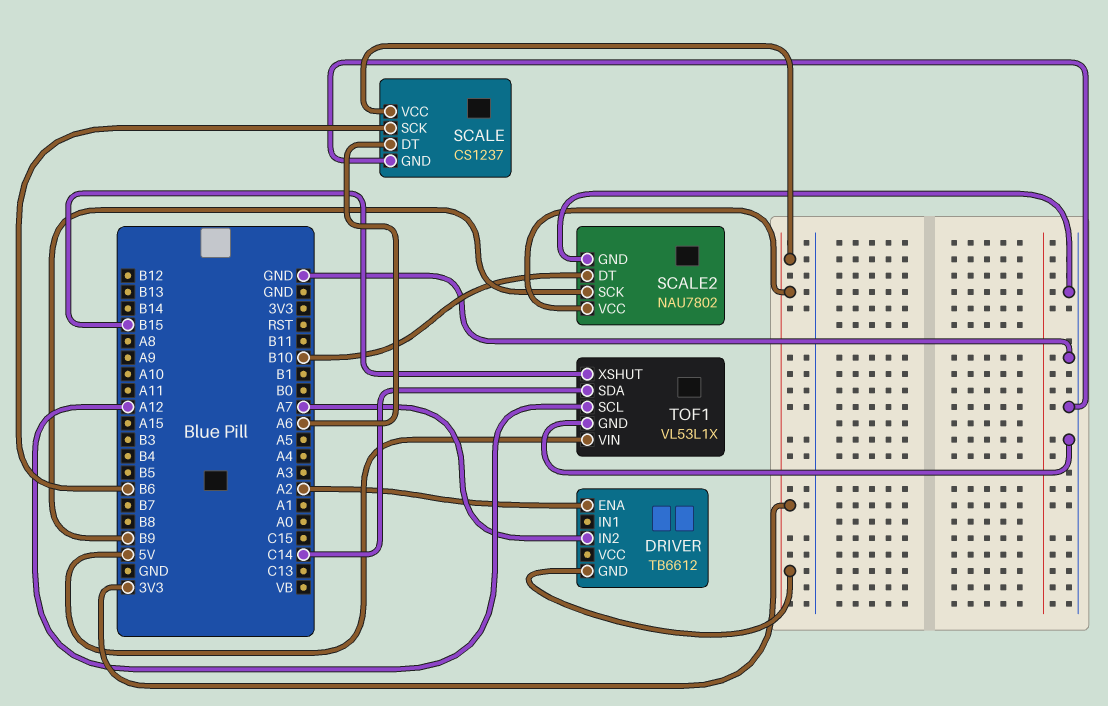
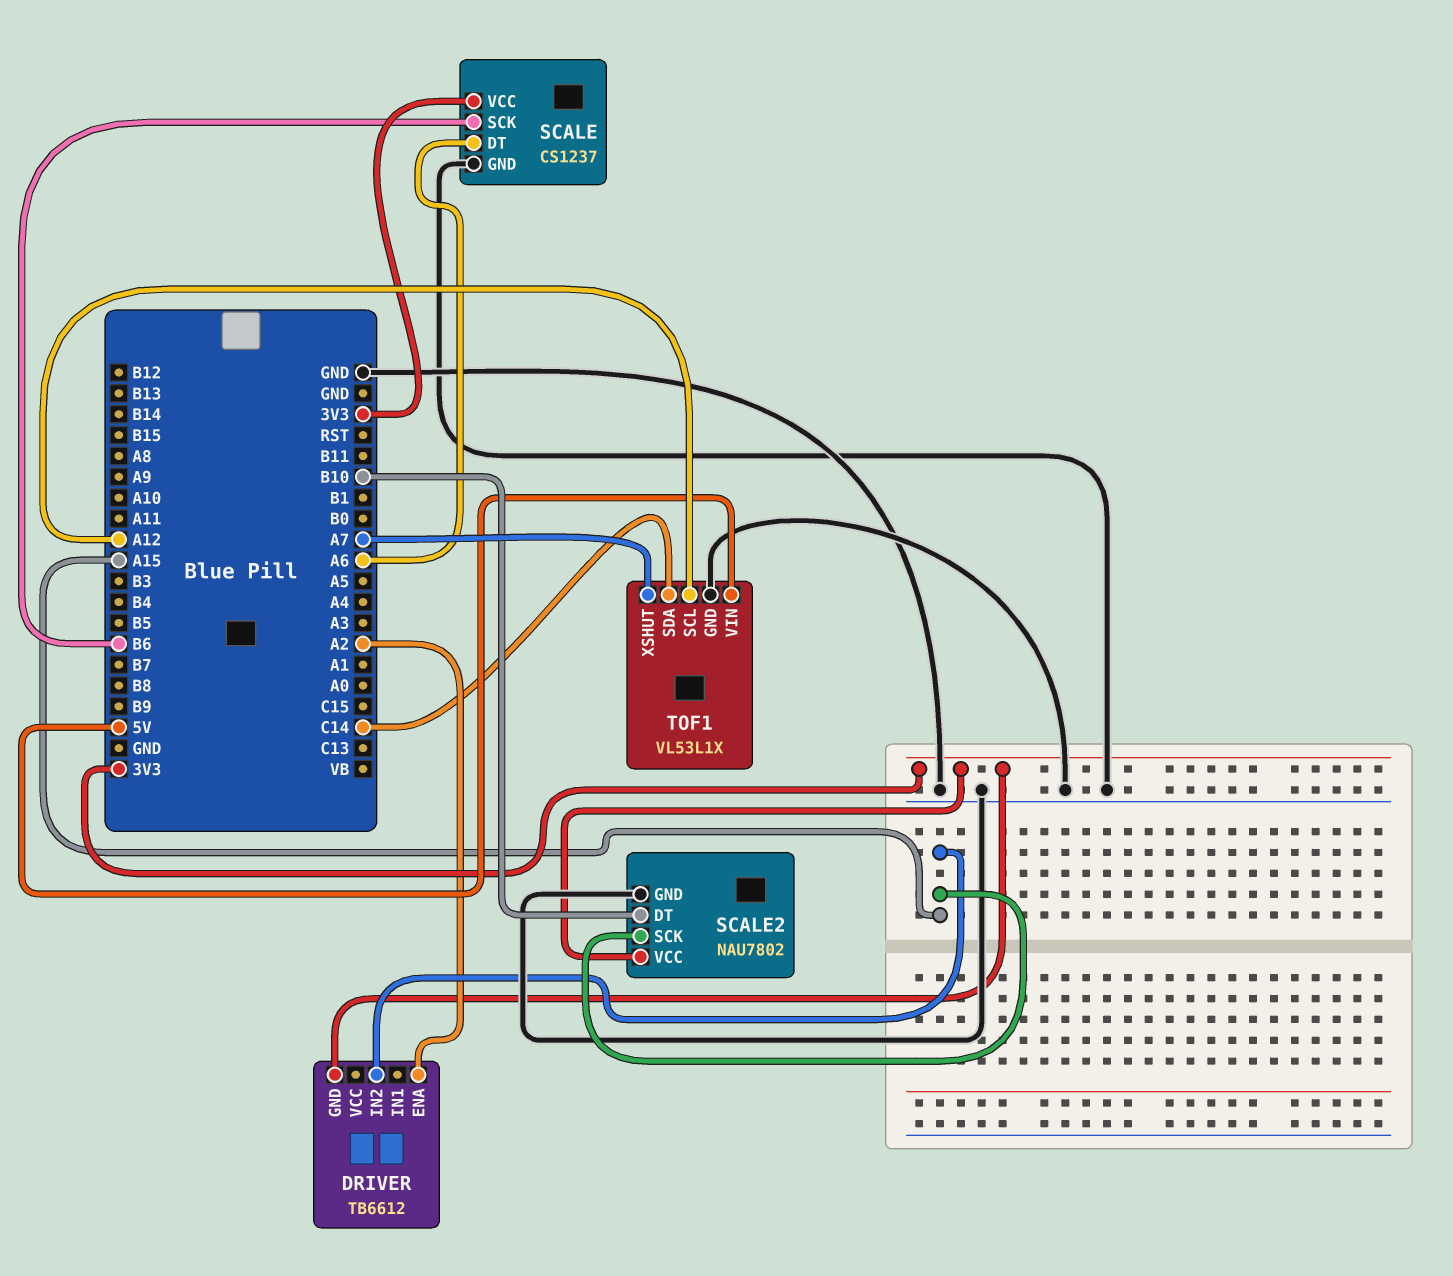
DRIVER pin IN2: A7 -> A15
SCALE2 pin SCK: B9 -> A15
TOF1 pin XSHUT: B15 -> A7

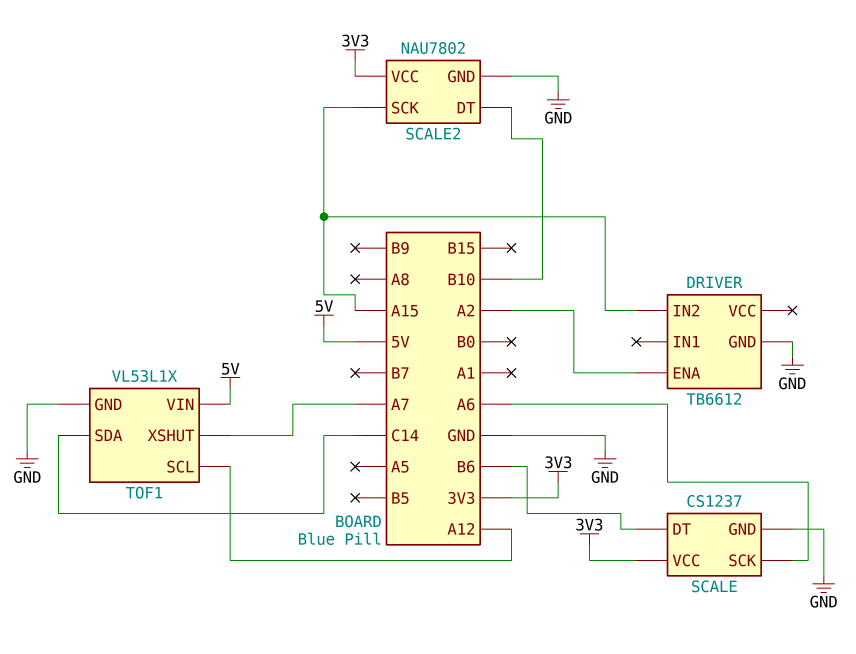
DRIVER pin GND: 3V3 -> GND
SCALE pin DT: A6 -> B6
SCALE pin SCK: B6 -> A6

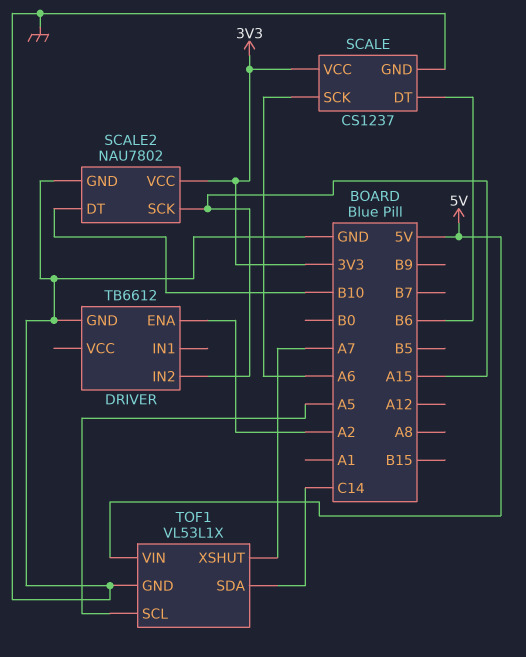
TOF1 pin SCL: A12 -> A5

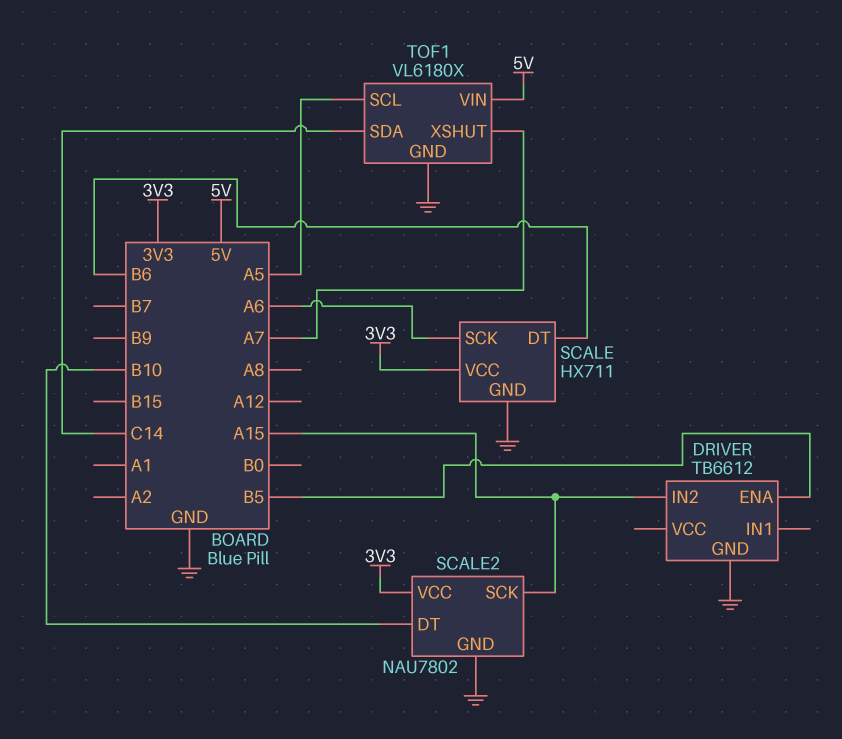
DRIVER pin ENA: A2 -> B5
SCALE: CS1237 -> HX711
TOF1: VL53L1X -> VL6180X

